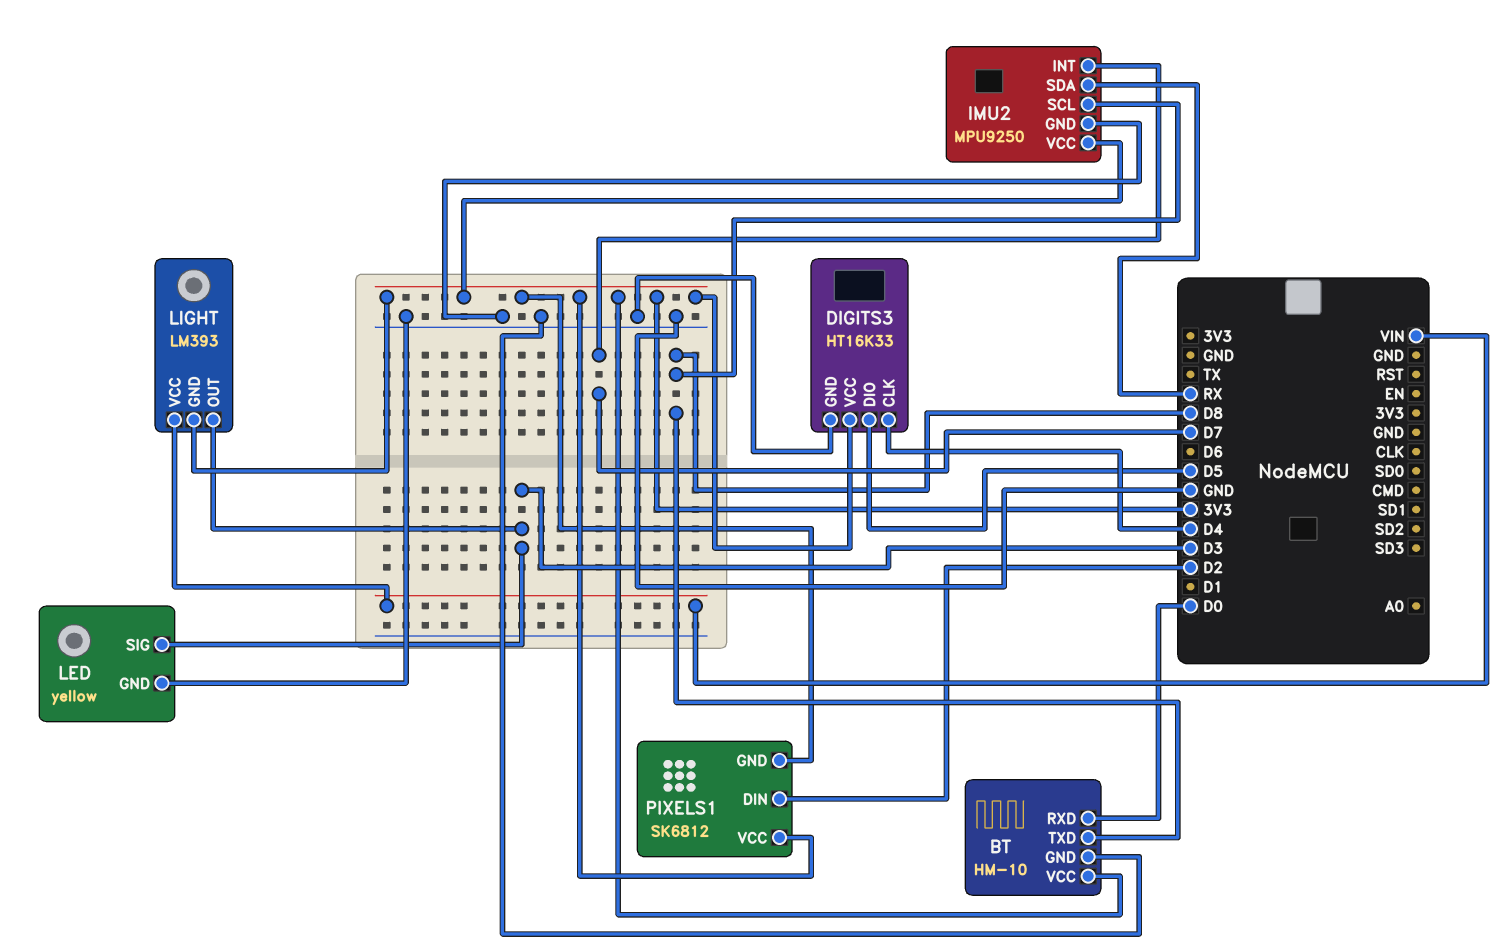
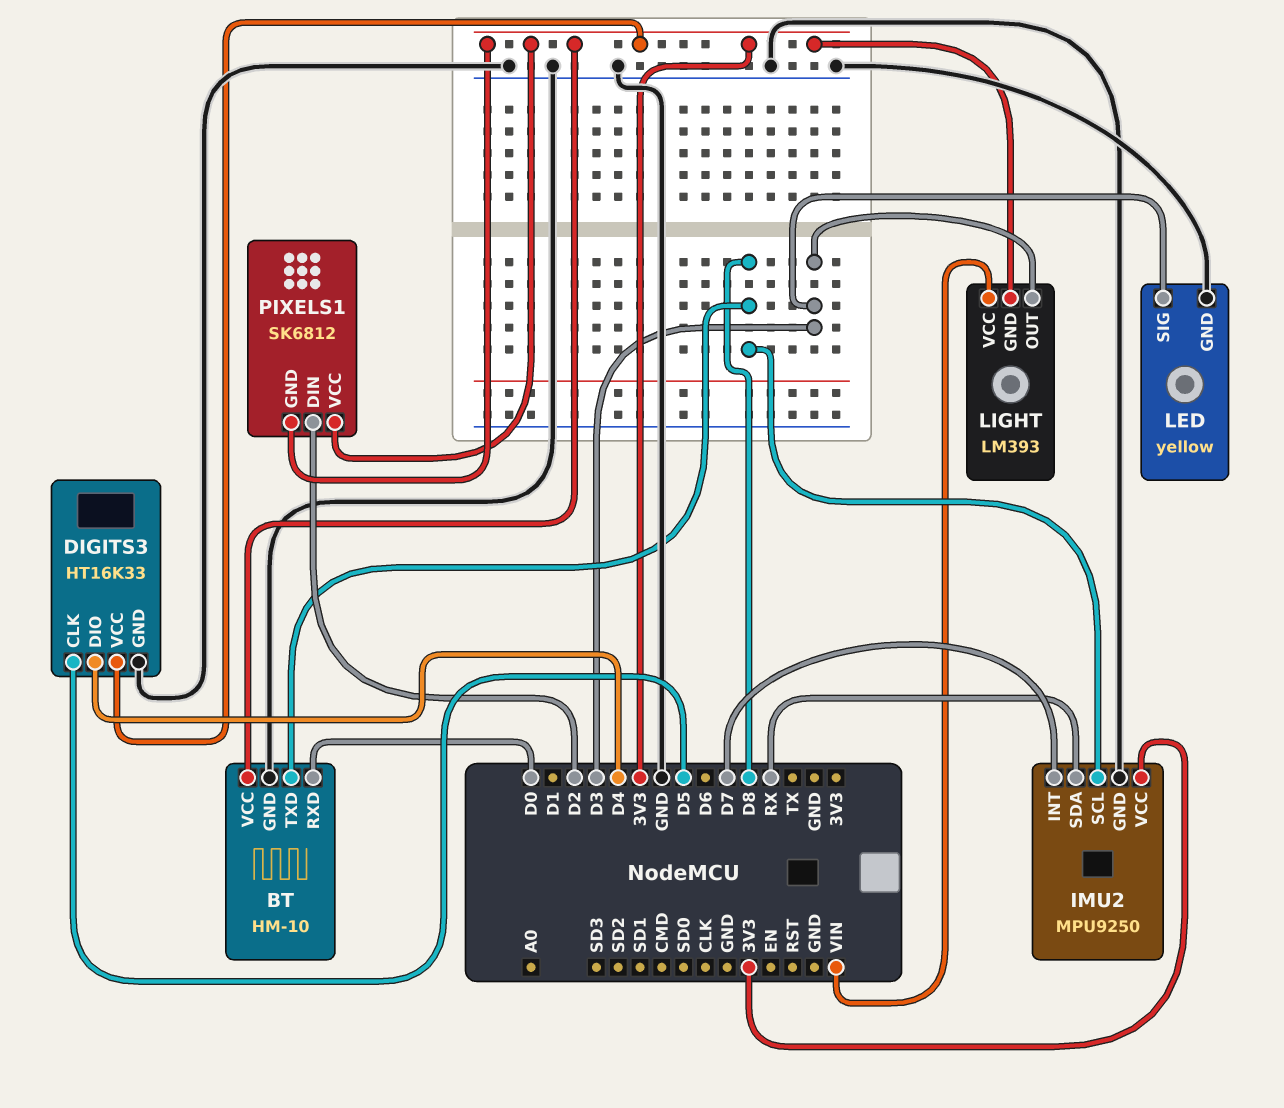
DIGITS3 pin CLK: D4 -> D5
DIGITS3 pin DIO: D5 -> D4

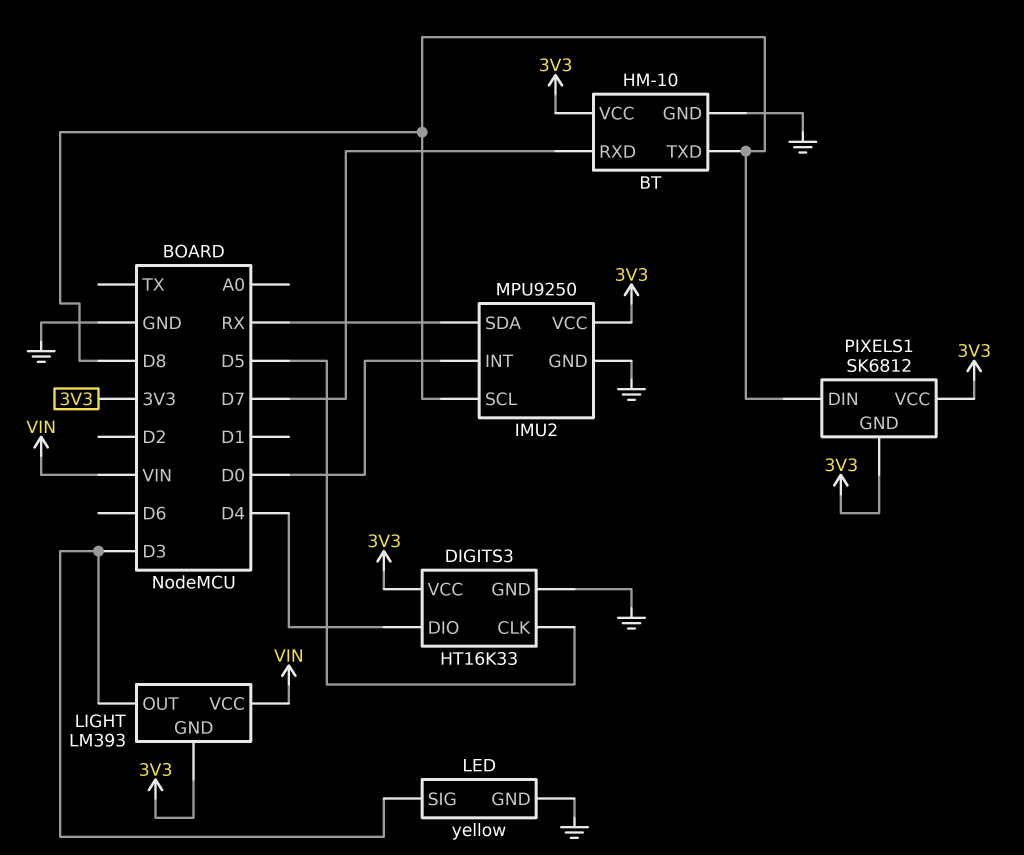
BT pin RXD: D0 -> D7
IMU2 pin INT: D7 -> D0
PIXELS1 pin DIN: D2 -> D8

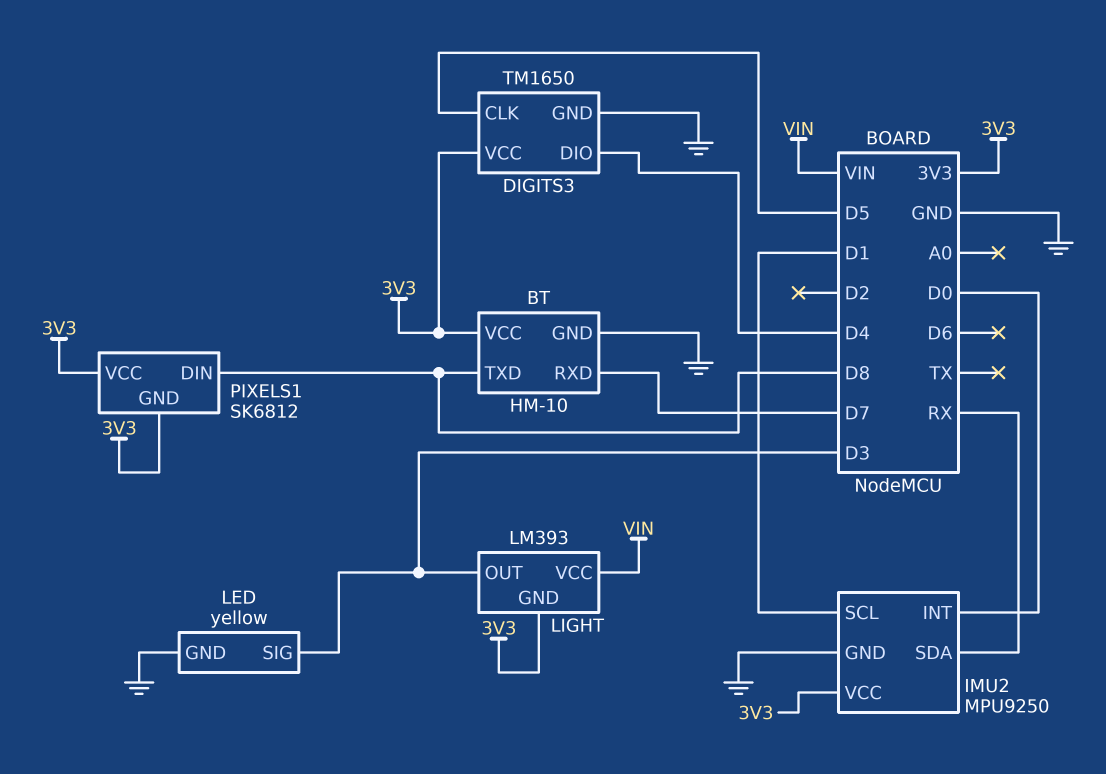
DIGITS3: HT16K33 -> TM1650
IMU2 pin SCL: D8 -> D1

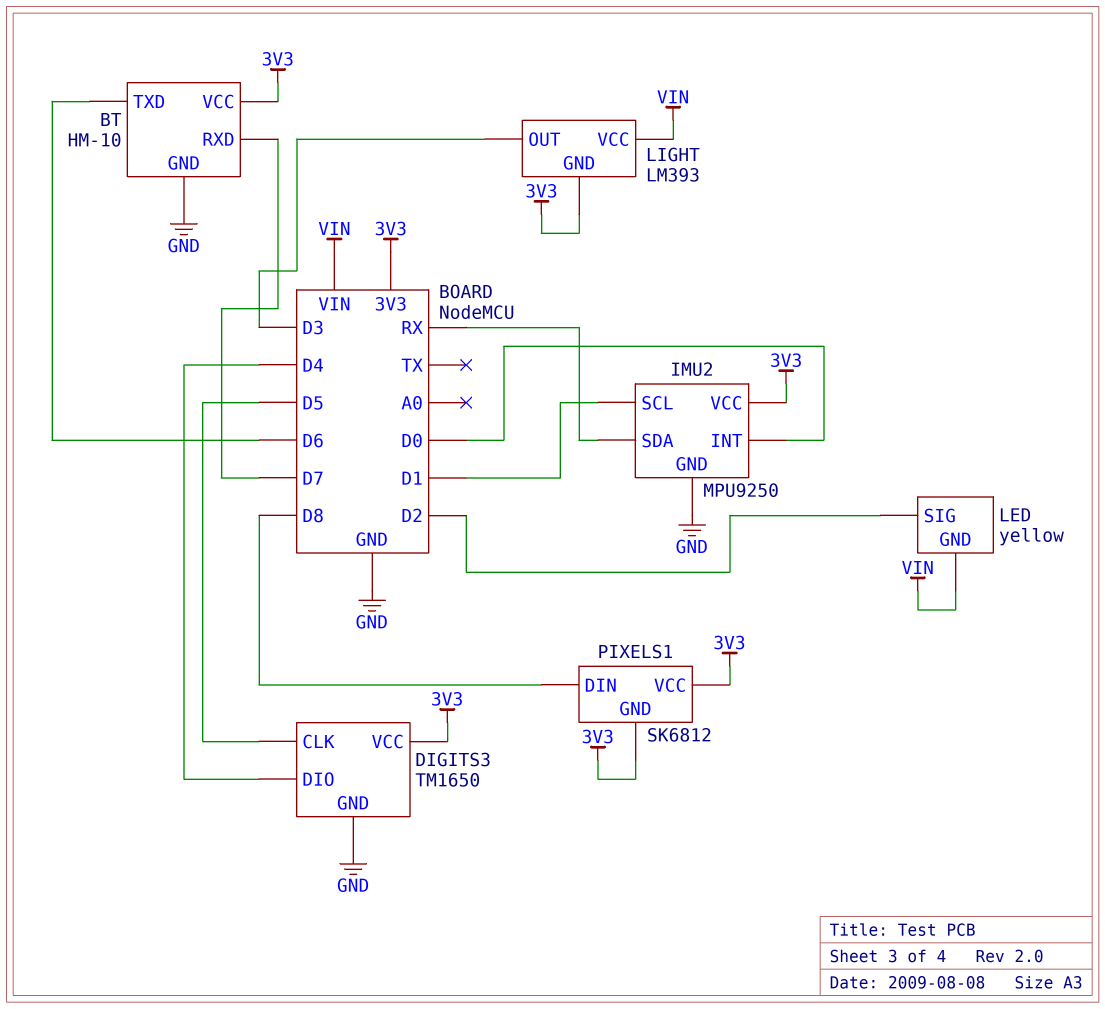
BT pin TXD: D8 -> D6
LED pin GND: GND -> VIN
LED pin SIG: D3 -> D2

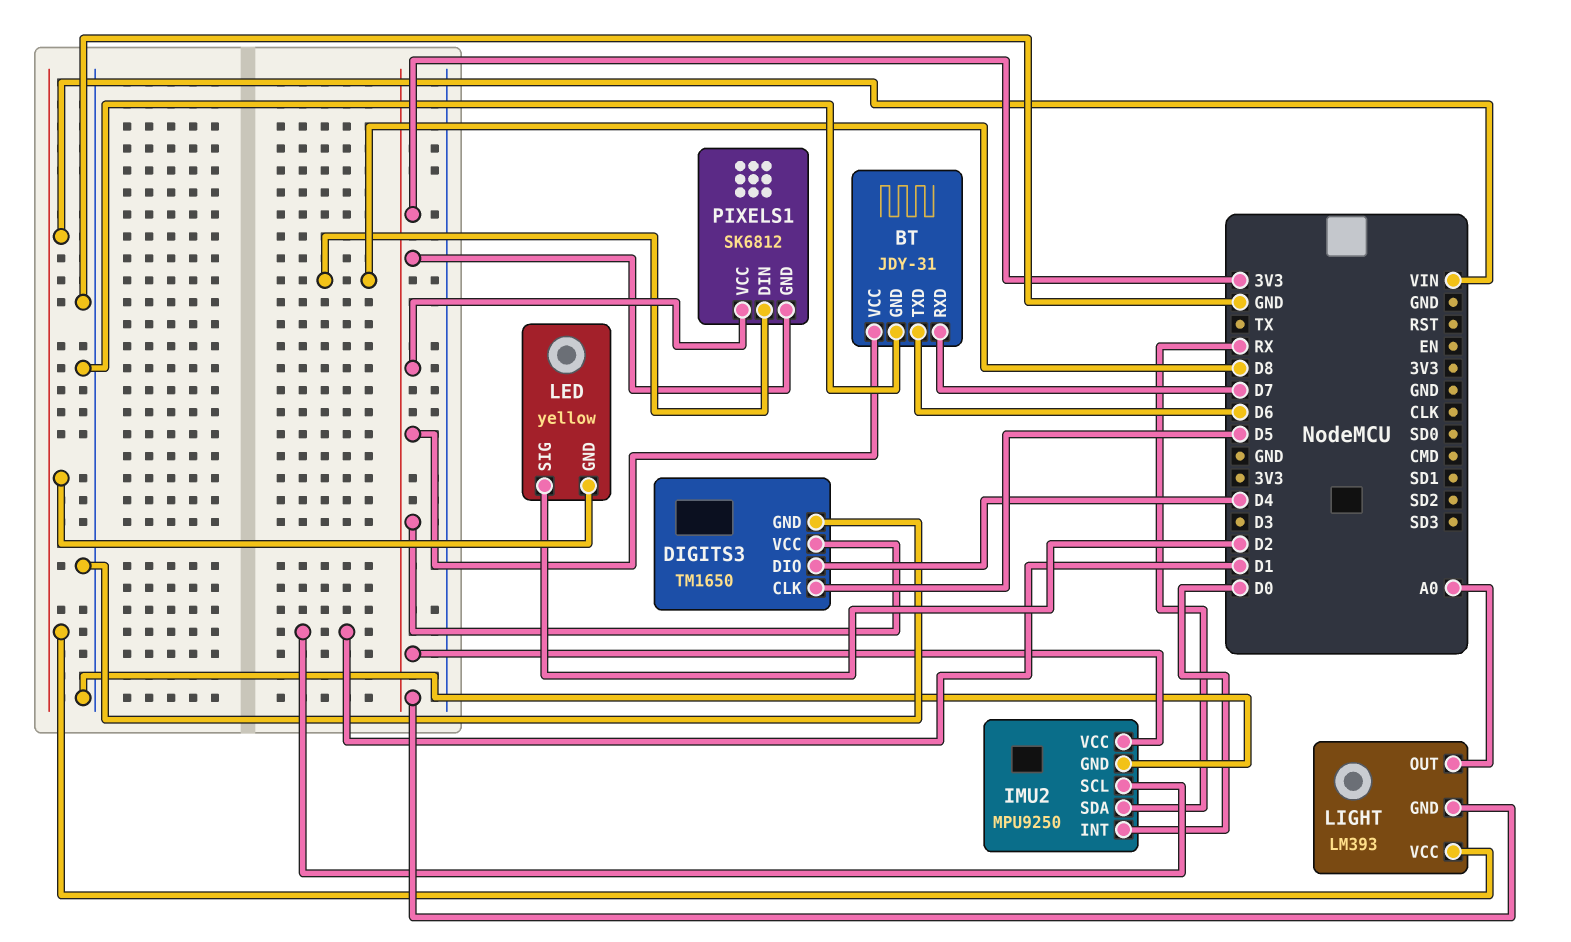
BT: HM-10 -> JDY-31
LIGHT pin OUT: D3 -> A0

